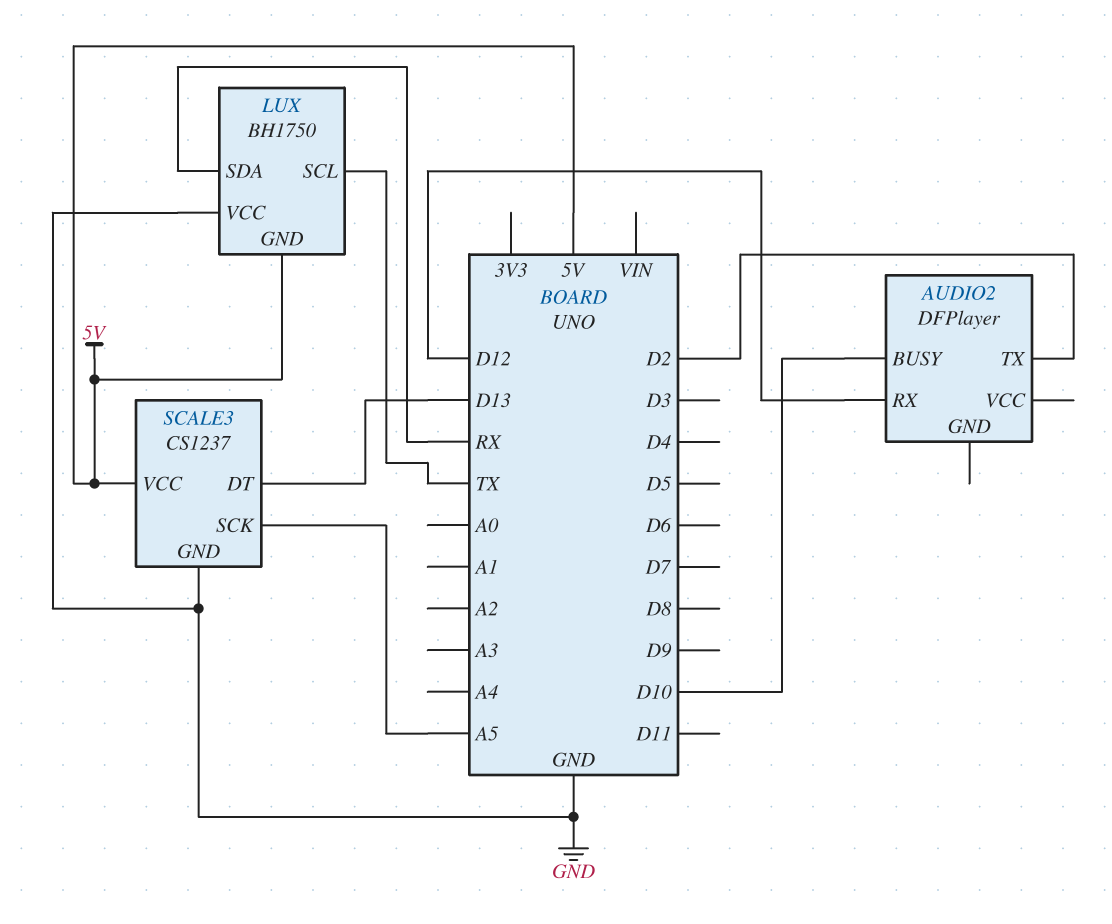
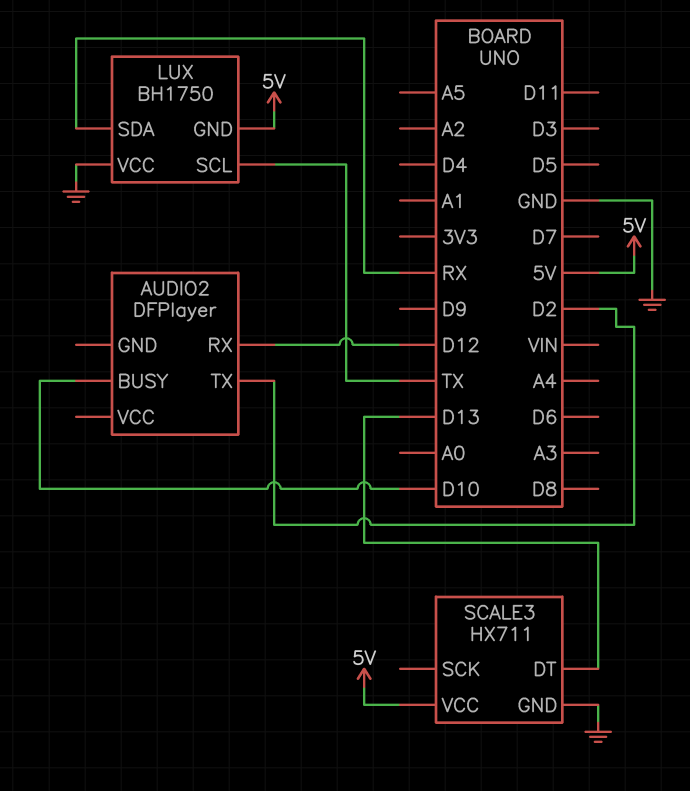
SCALE3: CS1237 -> HX711
SCALE3 pin SCK: A5 -> none

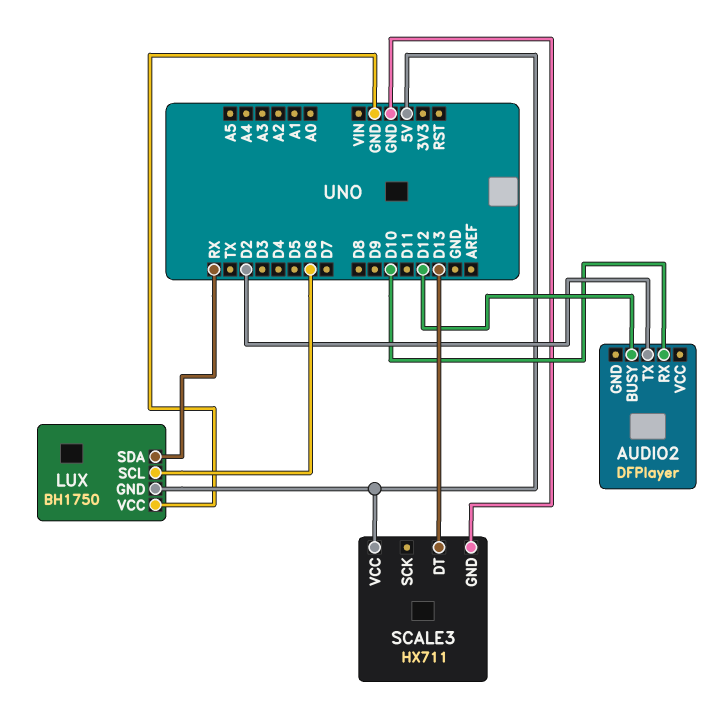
AUDIO2 pin BUSY: D10 -> D12
AUDIO2 pin RX: D12 -> D10
LUX pin SCL: TX -> D6

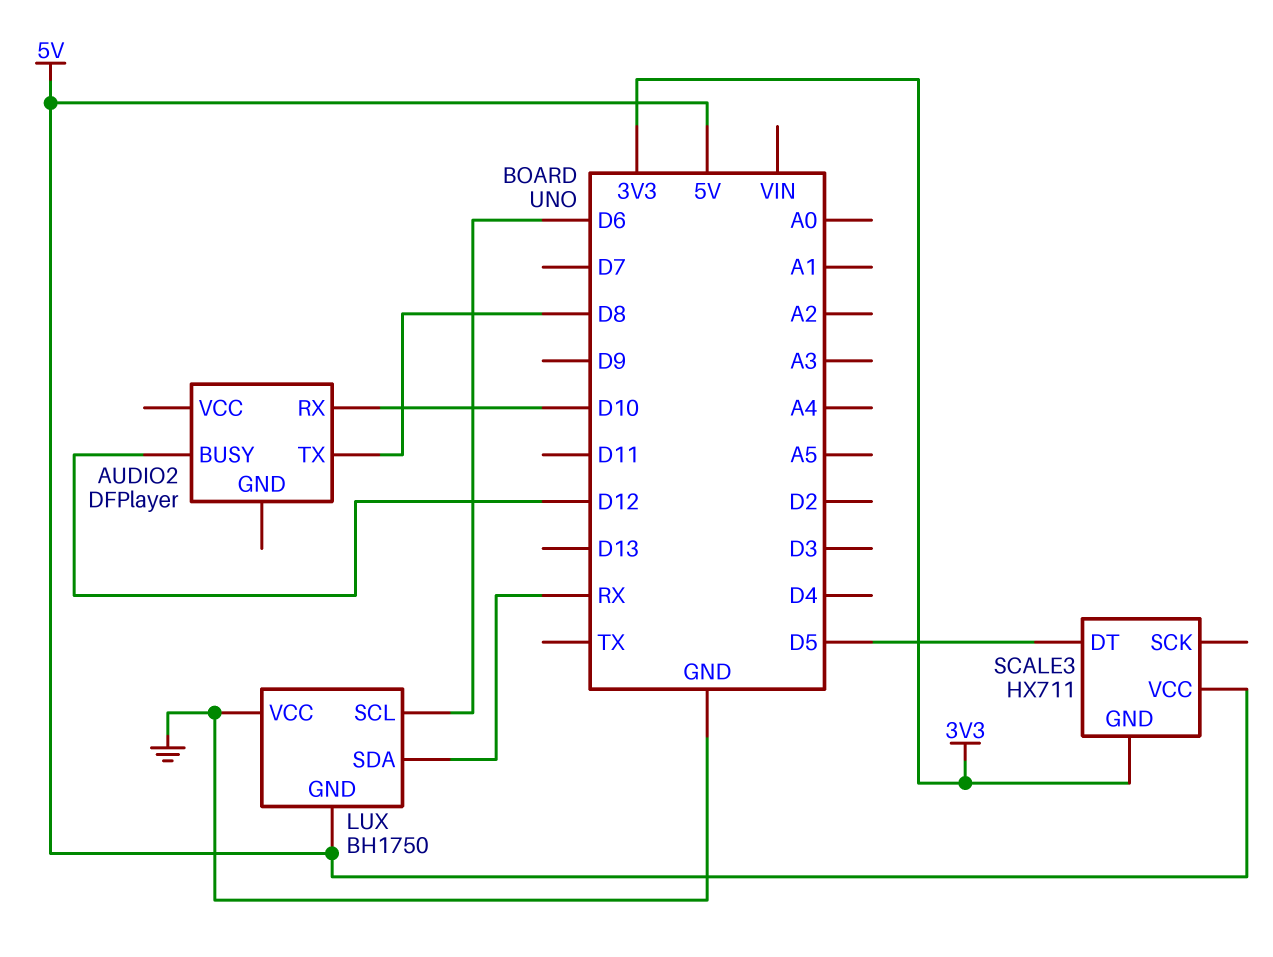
AUDIO2 pin TX: D2 -> D8
SCALE3 pin DT: D13 -> D5
SCALE3 pin GND: GND -> 3V3

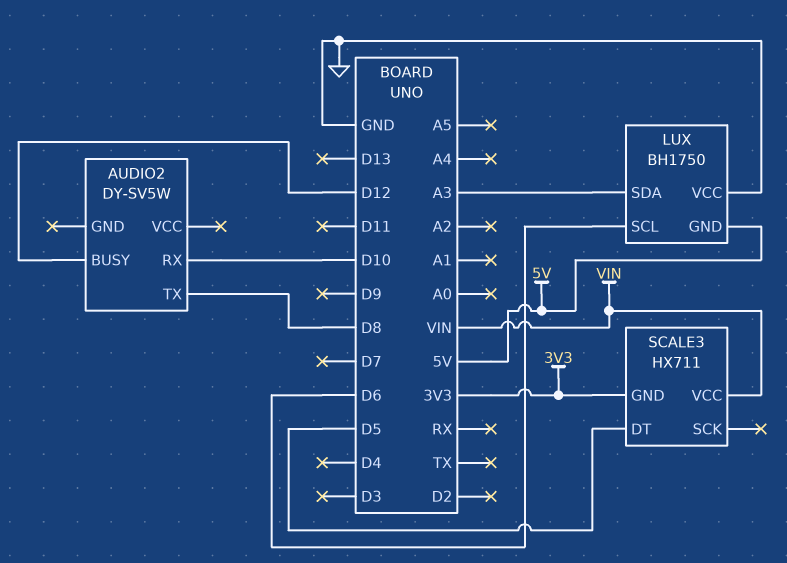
AUDIO2: DFPlayer -> DY-SV5W
LUX pin SDA: RX -> A3
SCALE3 pin VCC: 5V -> VIN

